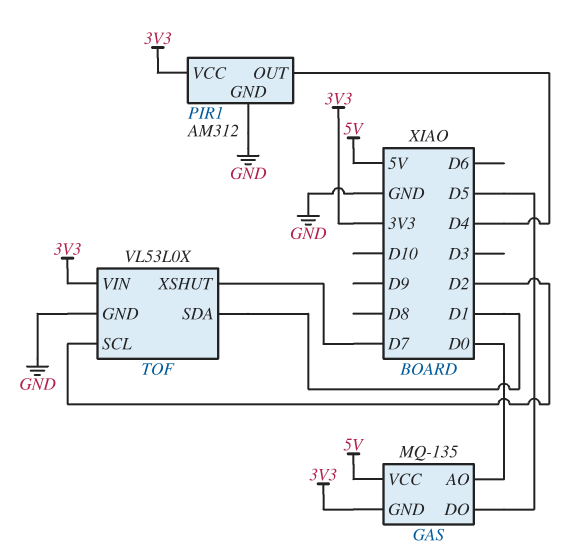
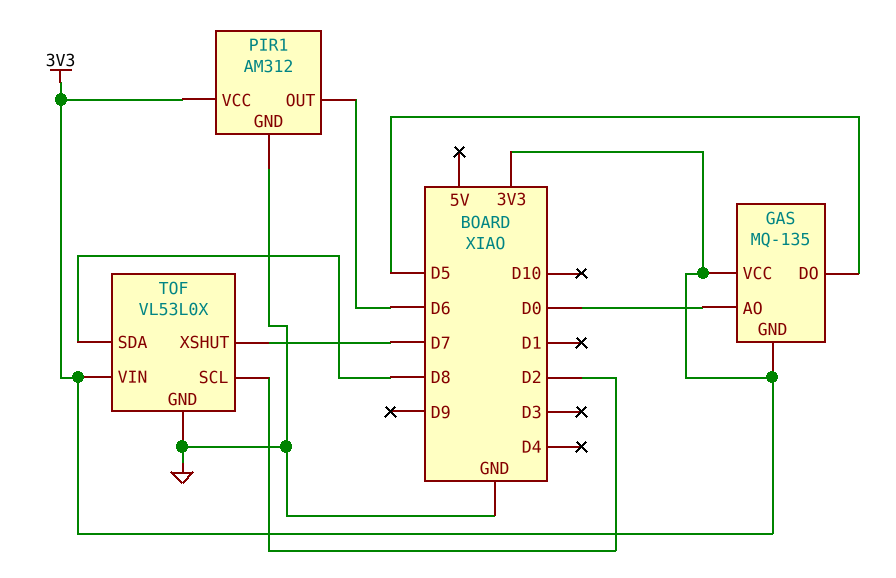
GAS pin VCC: 5V -> 3V3
PIR1 pin OUT: D4 -> D6
TOF pin SDA: D1 -> D8

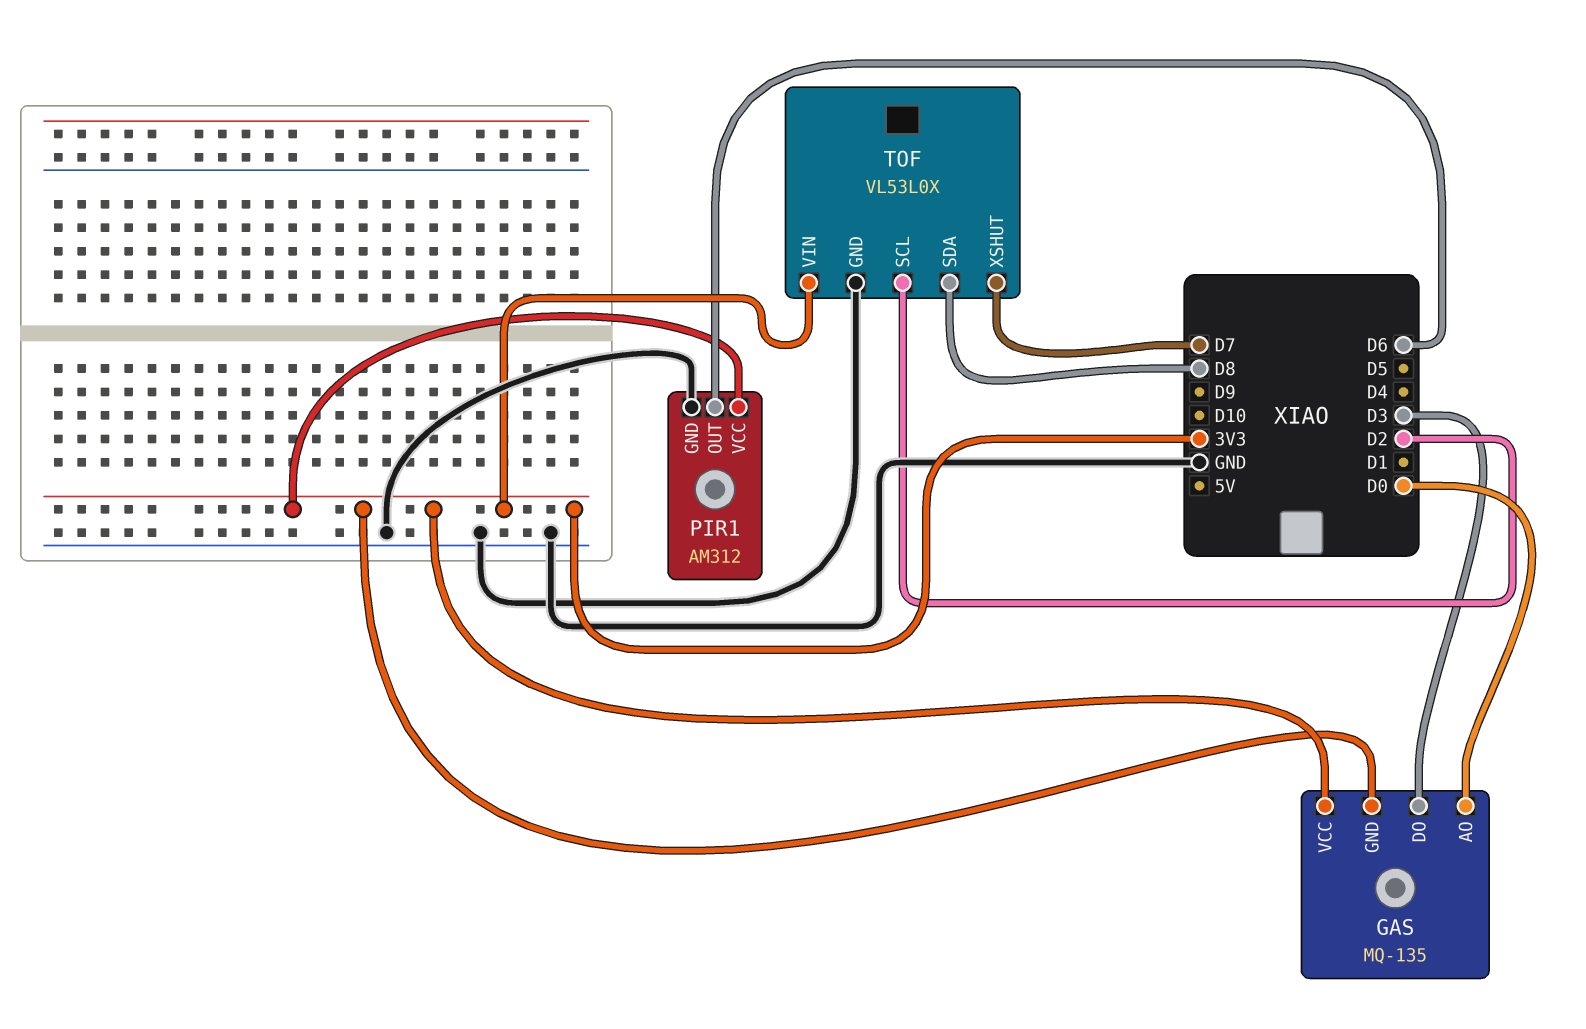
GAS pin DO: D5 -> D3

